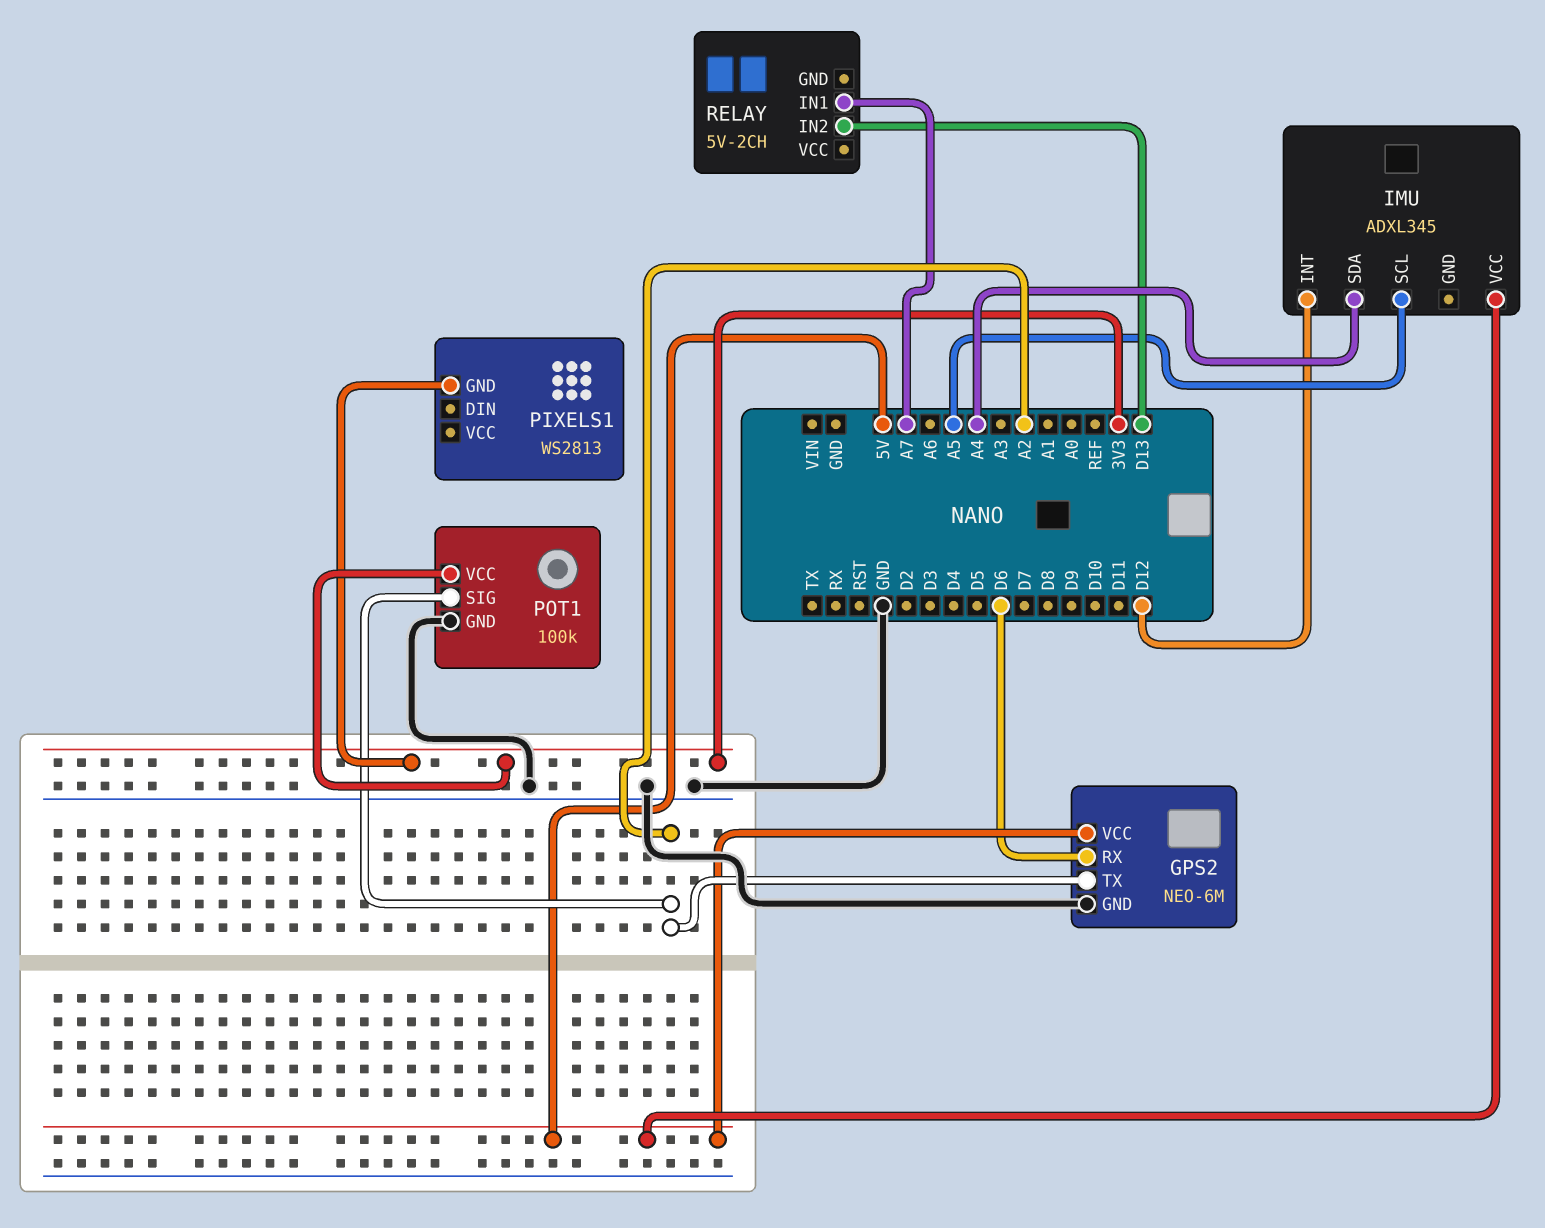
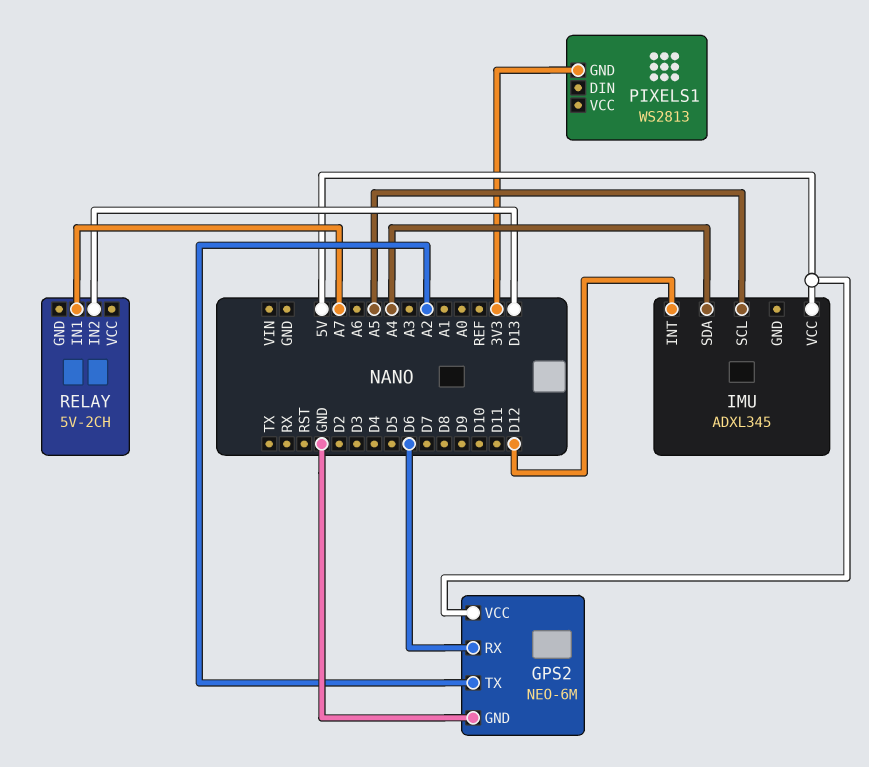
POT1: 100k -> none
POT1 pin GND: GND -> none
POT1 pin SIG: A2 -> none
POT1 pin VCC: 3V3 -> none

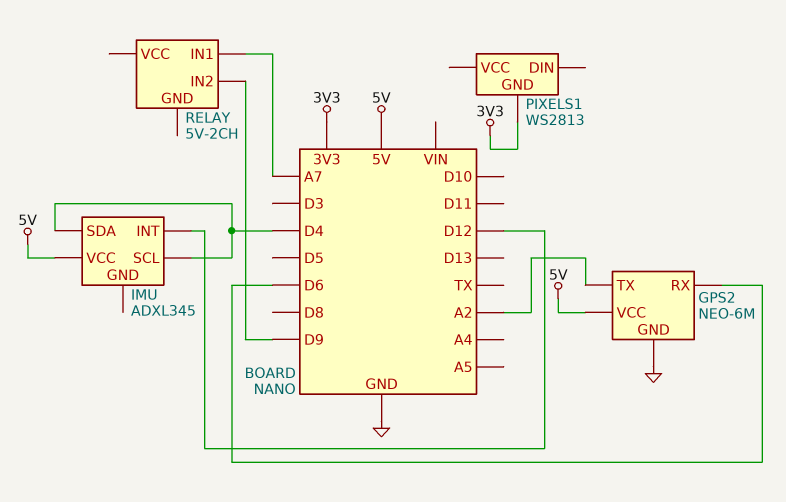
IMU pin SCL: A5 -> D4
IMU pin SDA: A4 -> D4
RELAY pin IN2: D13 -> D9

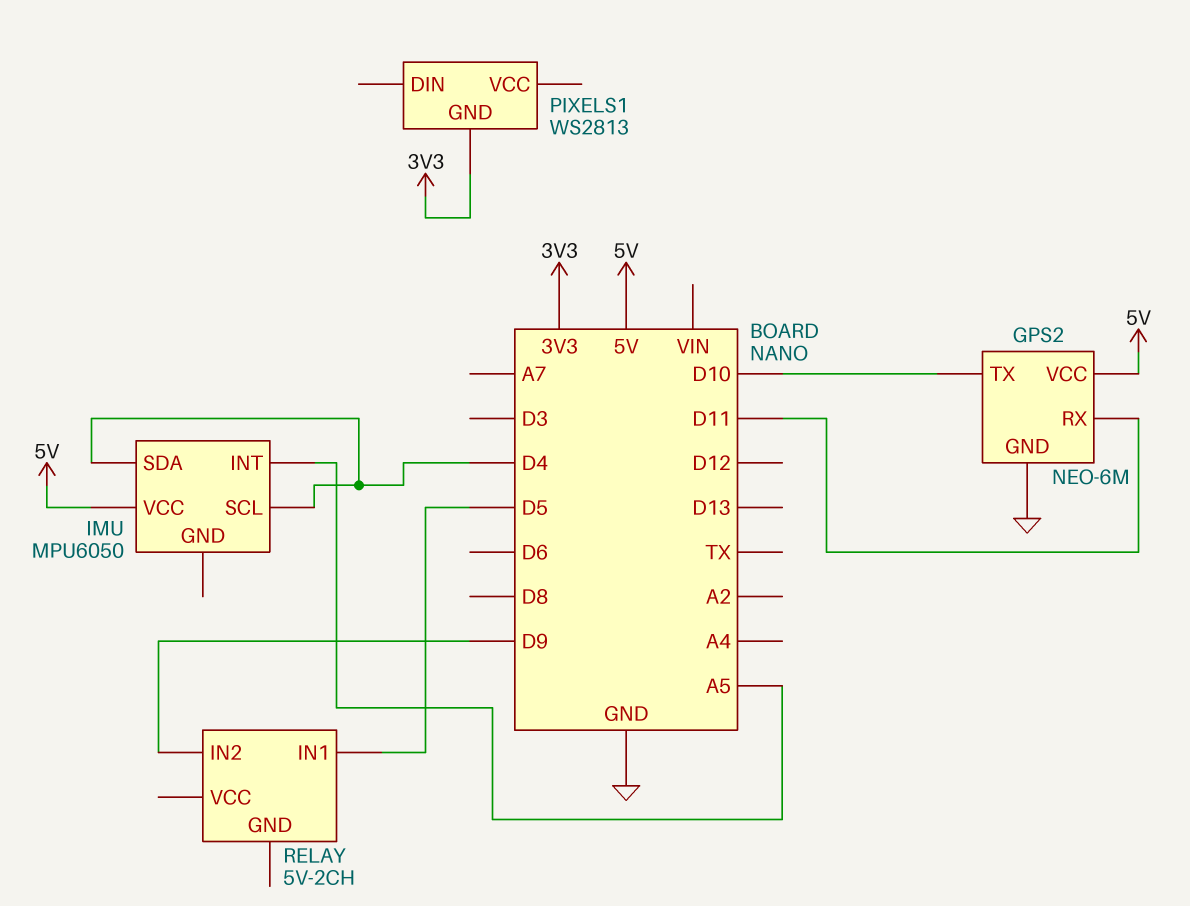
GPS2 pin RX: D6 -> D11
GPS2 pin TX: A2 -> D10
IMU: ADXL345 -> MPU6050
IMU pin INT: D12 -> A5
RELAY pin IN1: A7 -> D5

